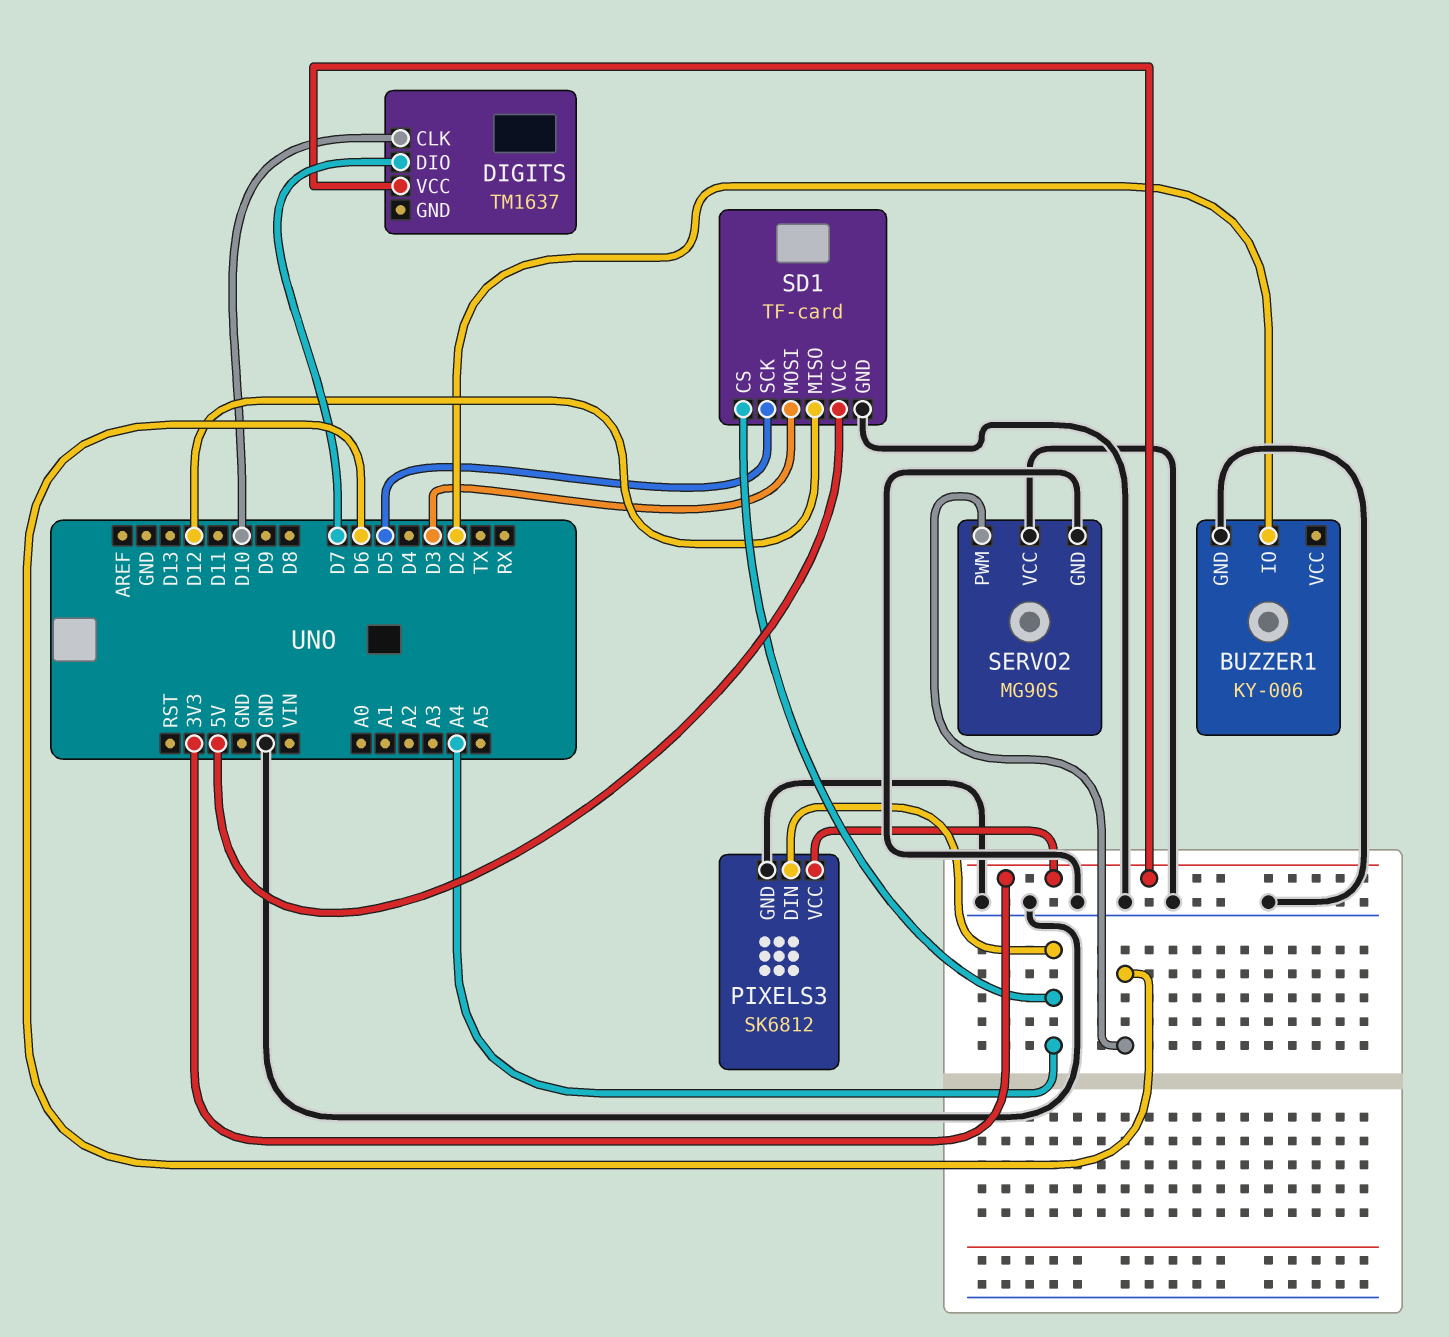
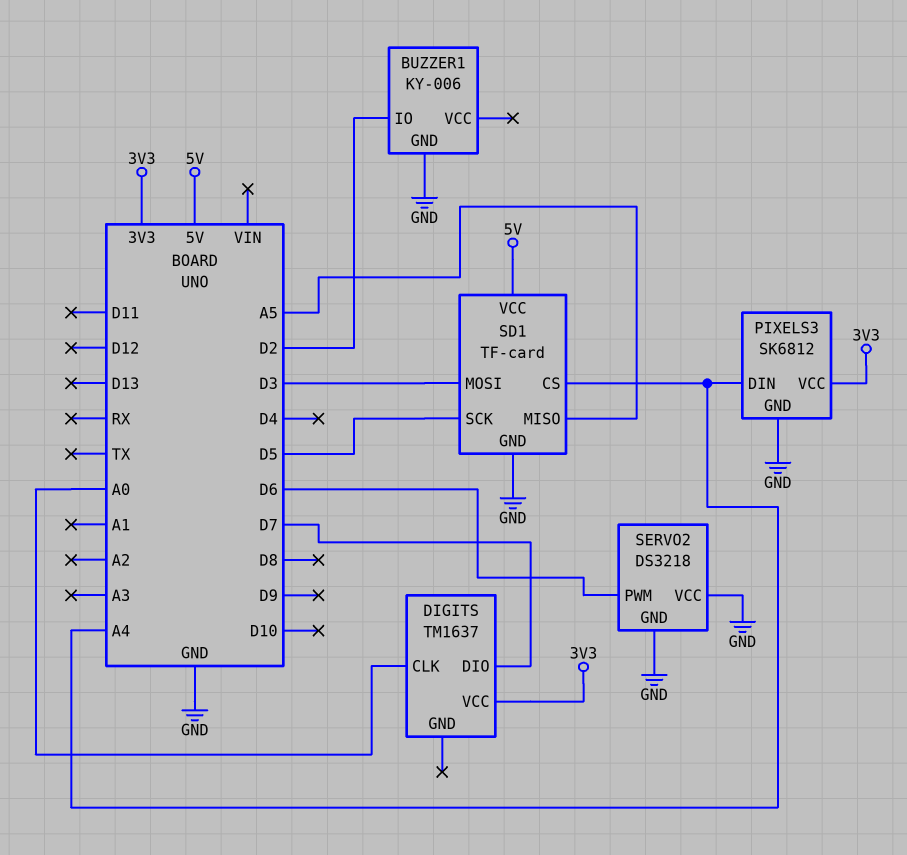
DIGITS pin CLK: D10 -> A0
SD1 pin MISO: D12 -> A5
SERVO2: MG90S -> DS3218

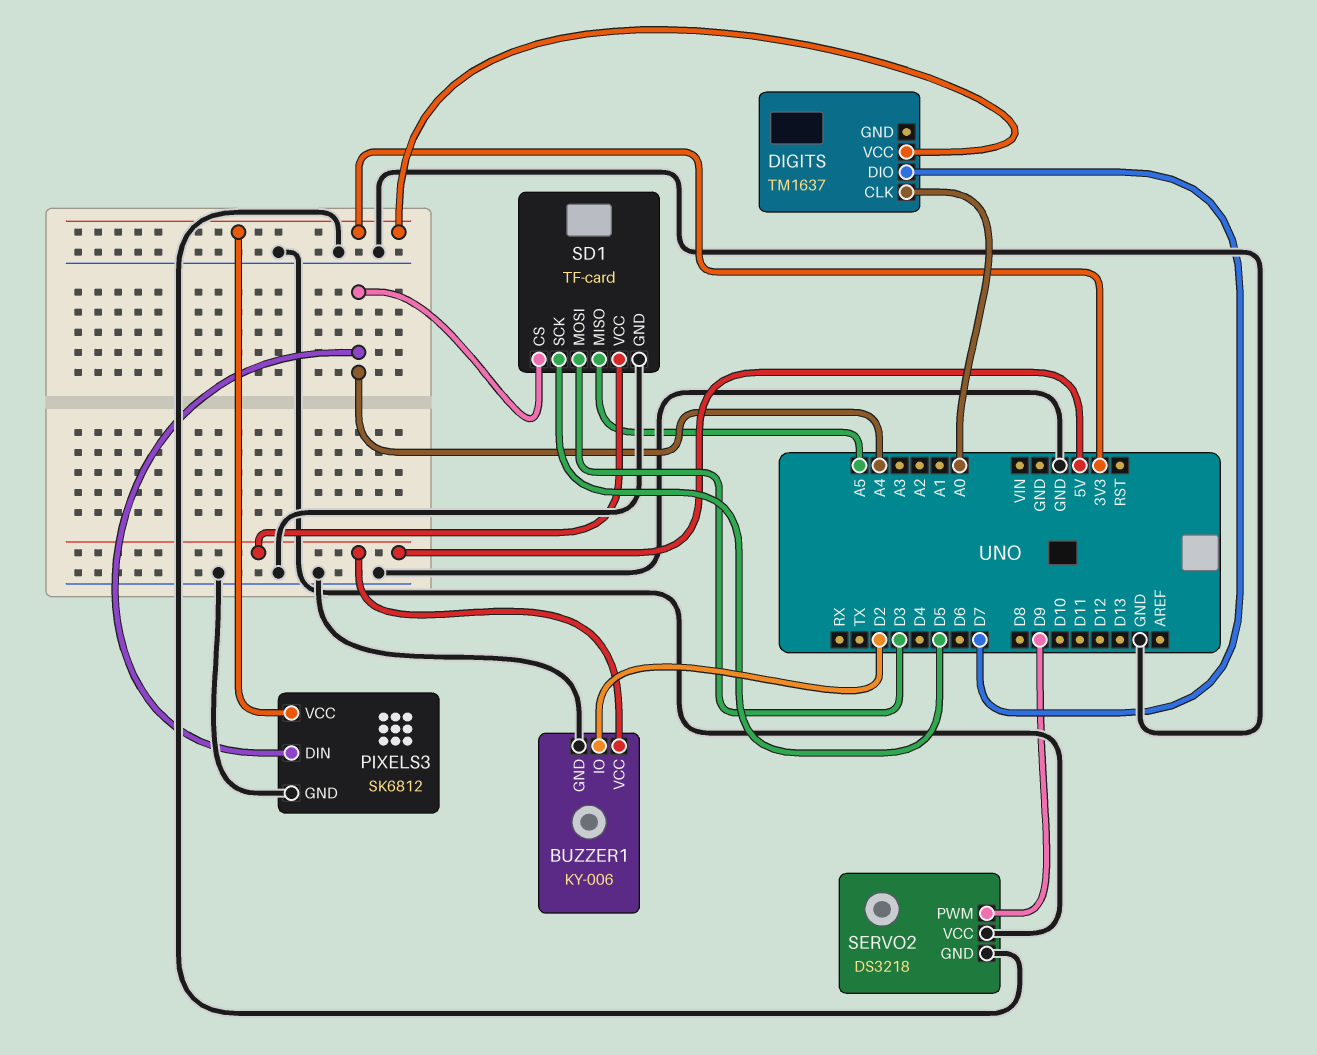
BUZZER1 pin VCC: none -> 5V
SERVO2 pin PWM: D6 -> D9

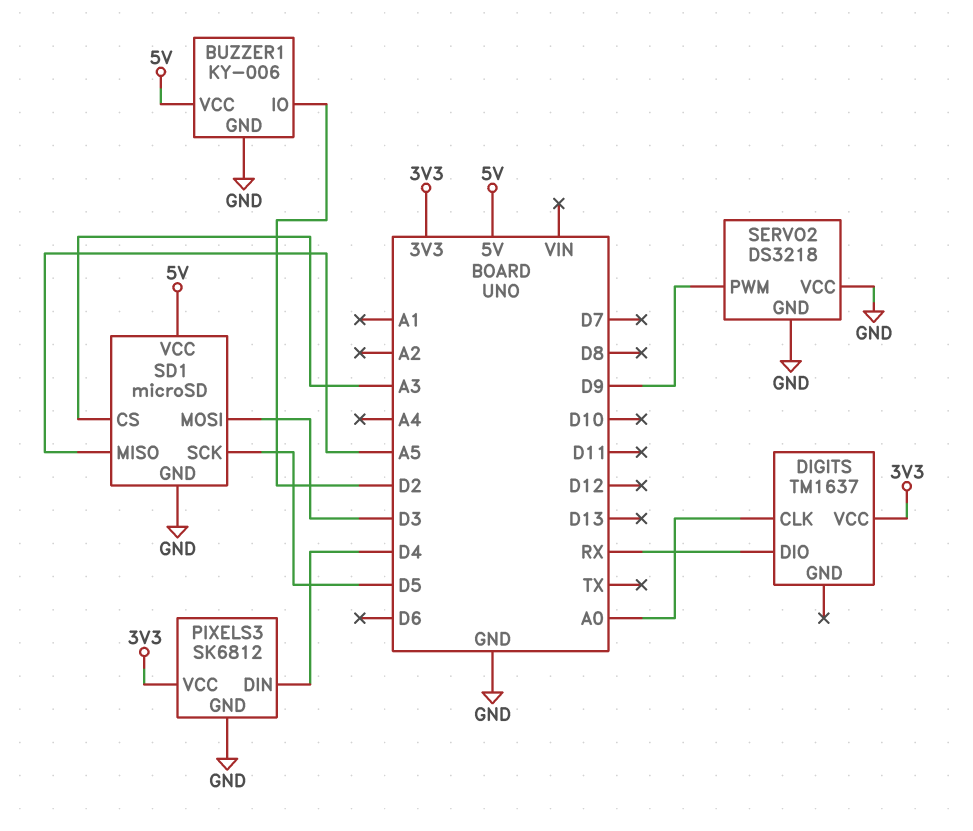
DIGITS pin DIO: D7 -> RX
PIXELS3 pin DIN: A4 -> D4
SD1: TF-card -> microSD
SD1 pin CS: A4 -> A3

